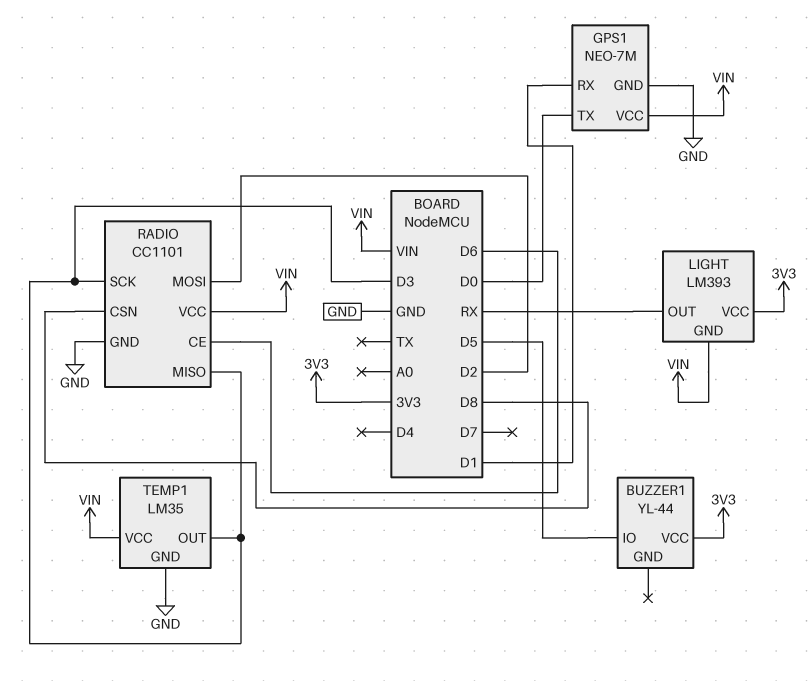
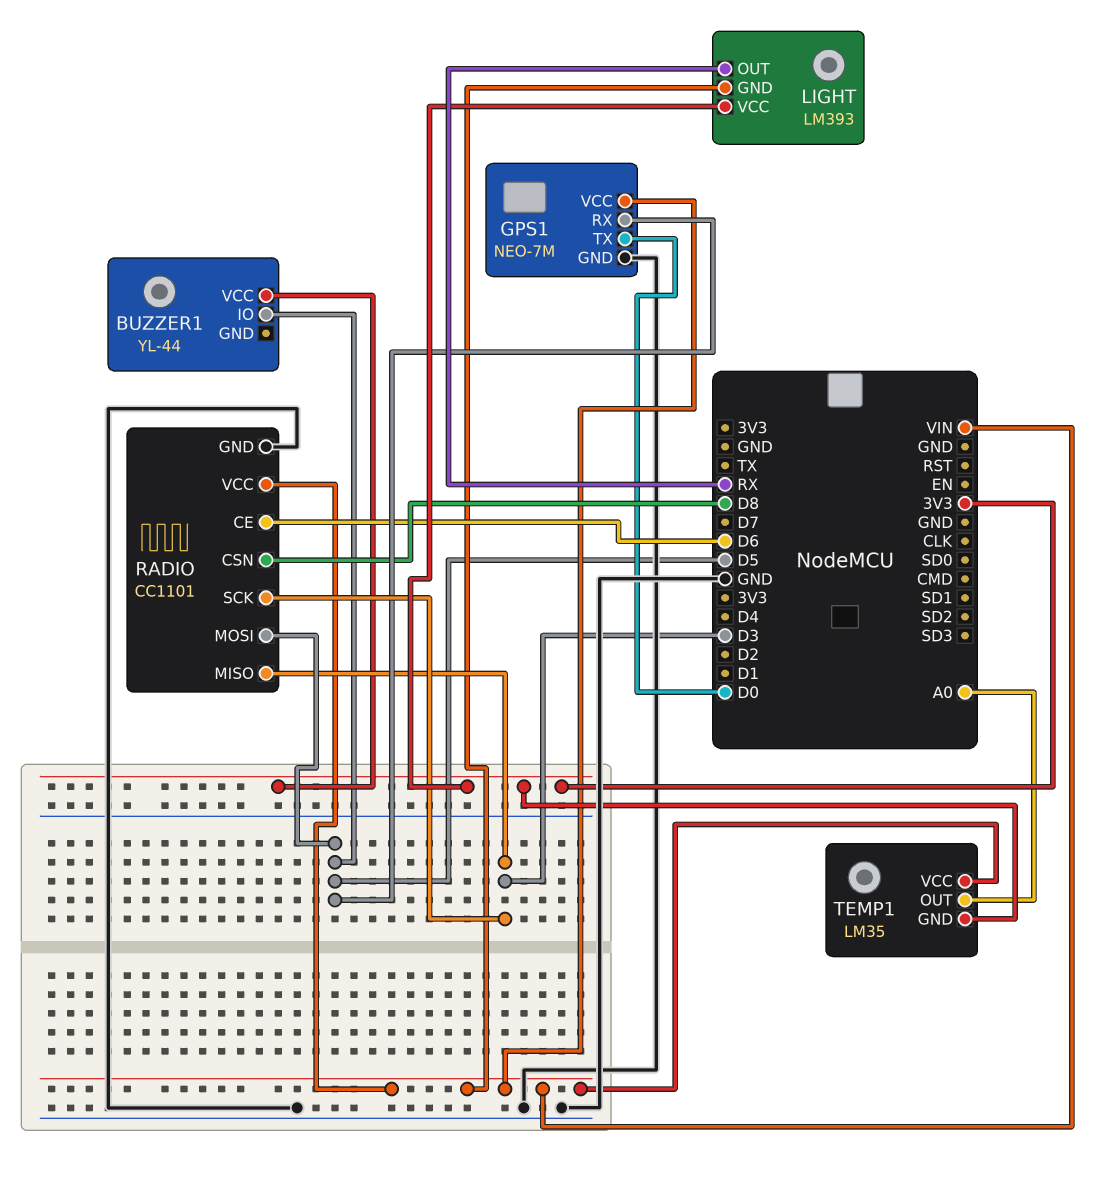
GPS1 pin RX: D1 -> D5
RADIO pin MOSI: D2 -> D5
TEMP1 pin GND: GND -> 3V3
TEMP1 pin OUT: D3 -> A0

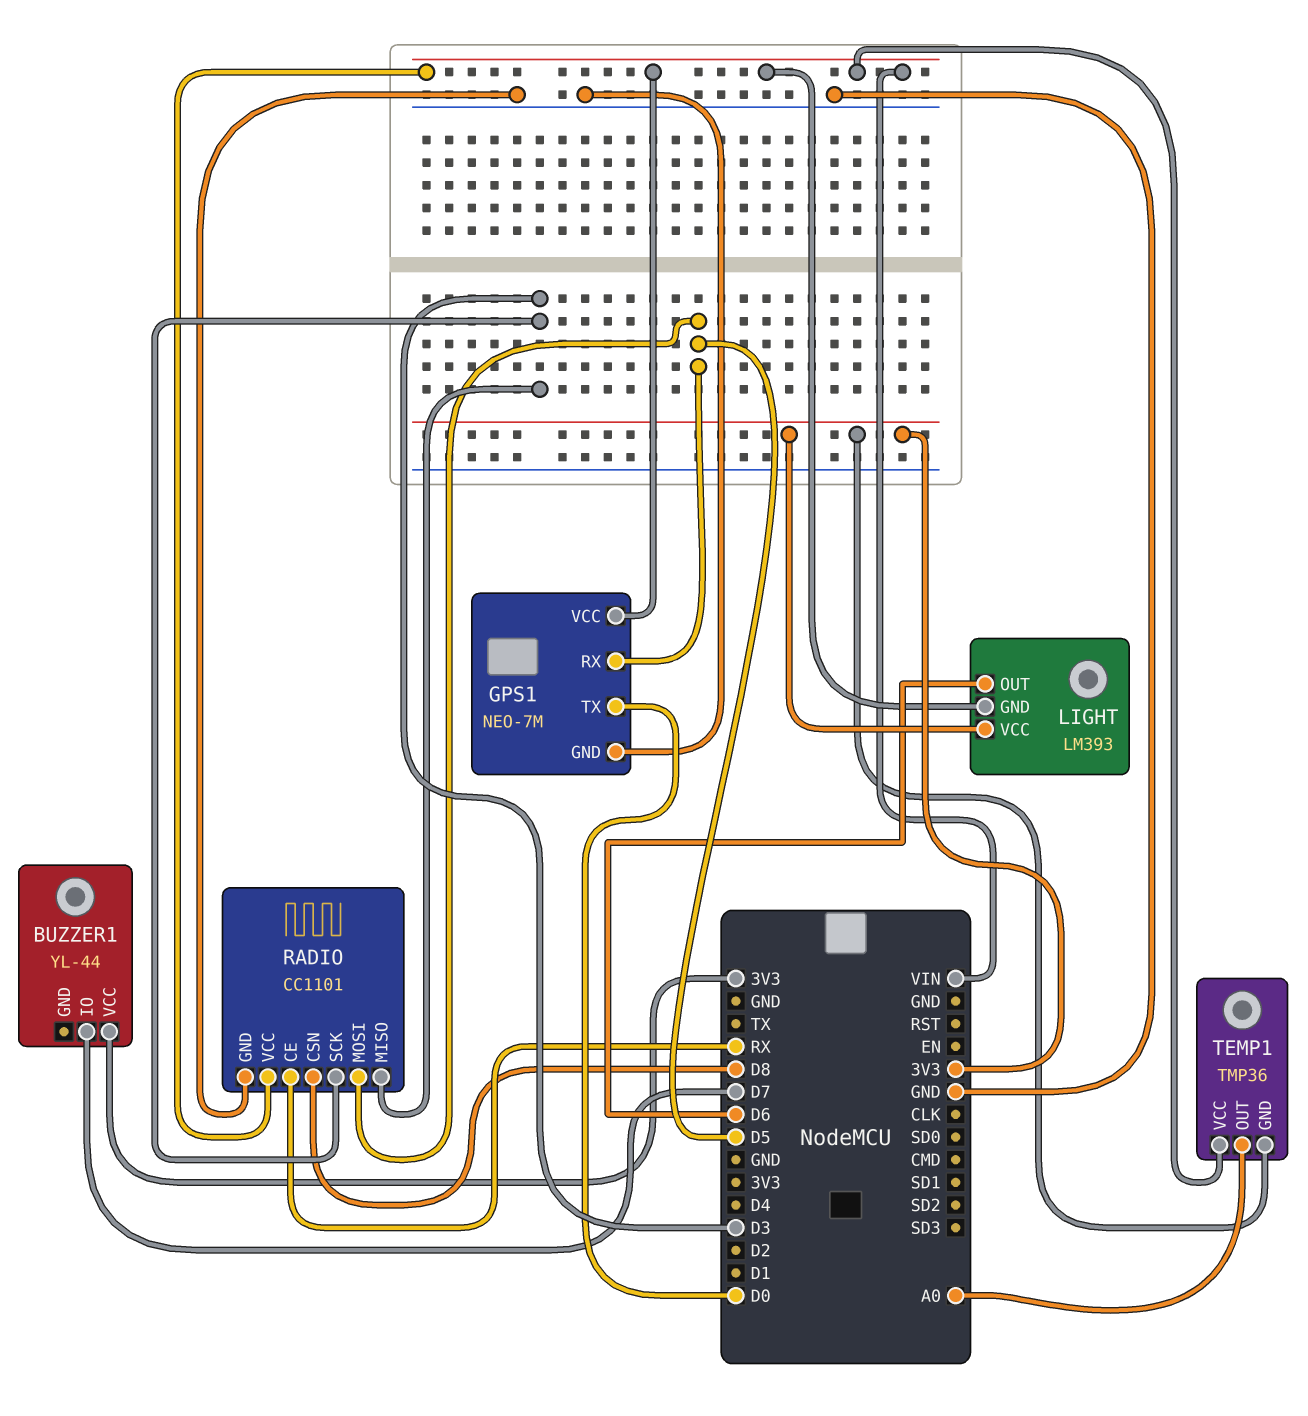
BUZZER1 pin IO: D5 -> D7
LIGHT pin OUT: RX -> D6
RADIO pin CE: D6 -> RX
TEMP1: LM35 -> TMP36

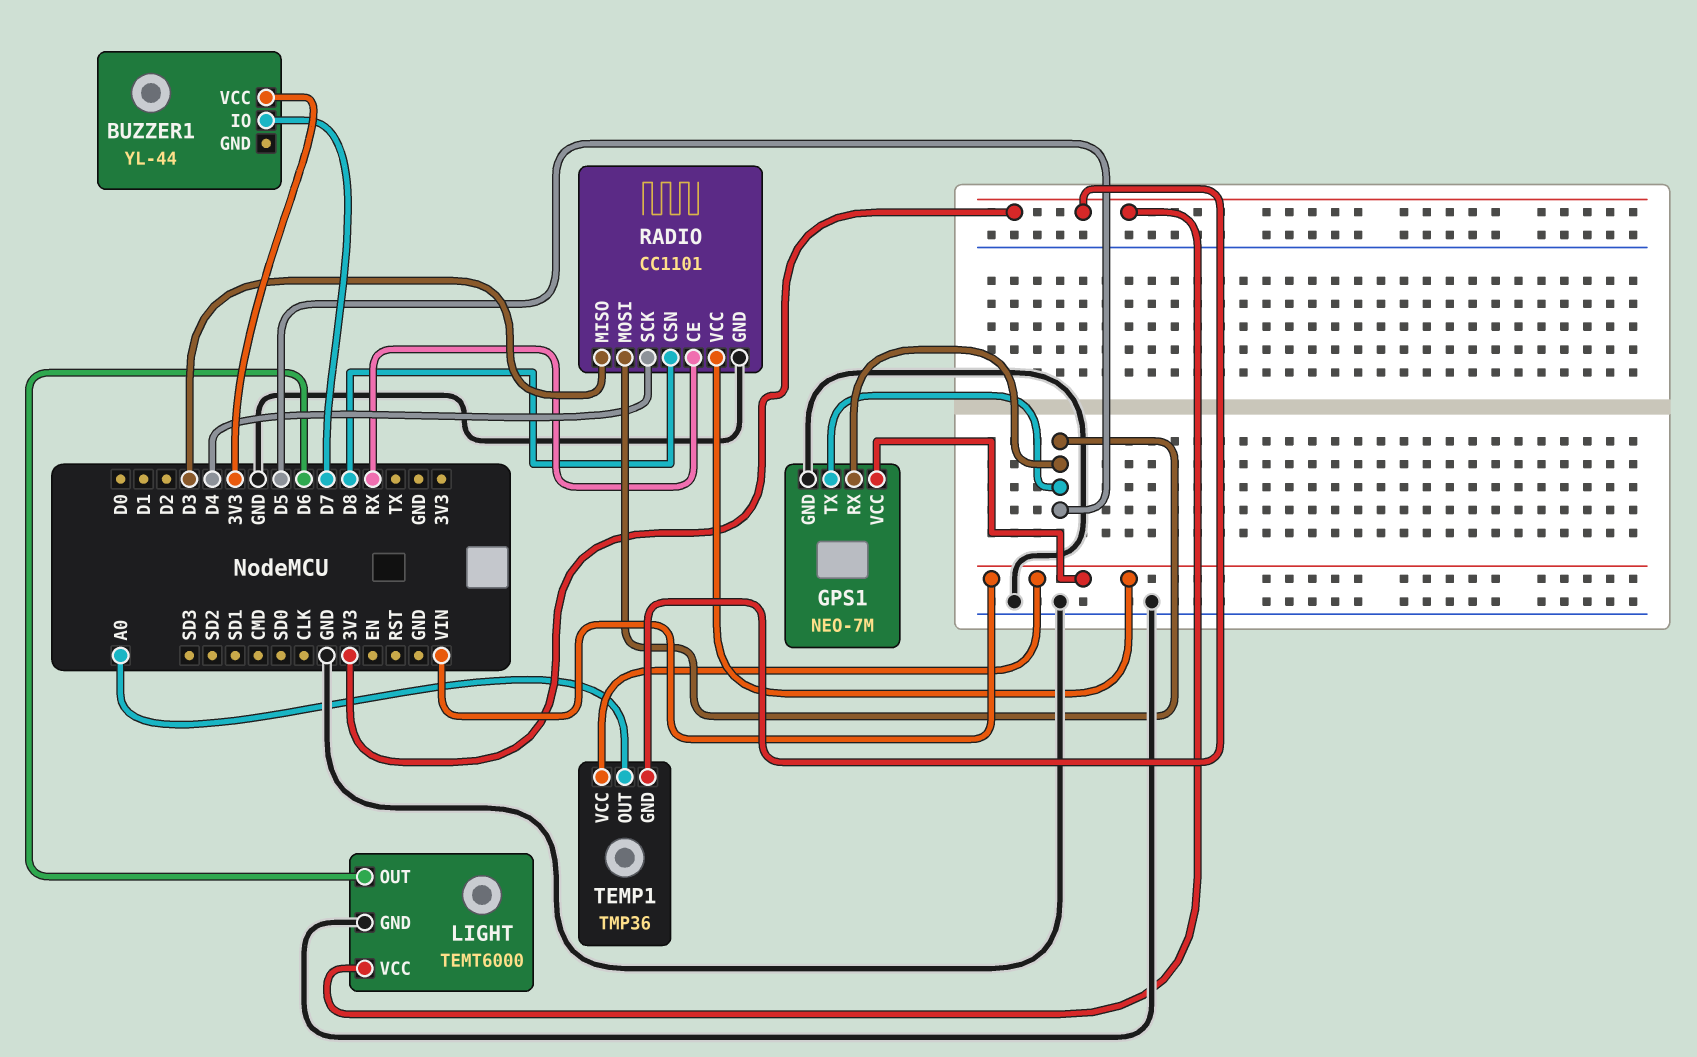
GPS1 pin TX: D0 -> D5
LIGHT: LM393 -> TEMT6000
LIGHT pin GND: VIN -> GND
RADIO pin SCK: D3 -> D4

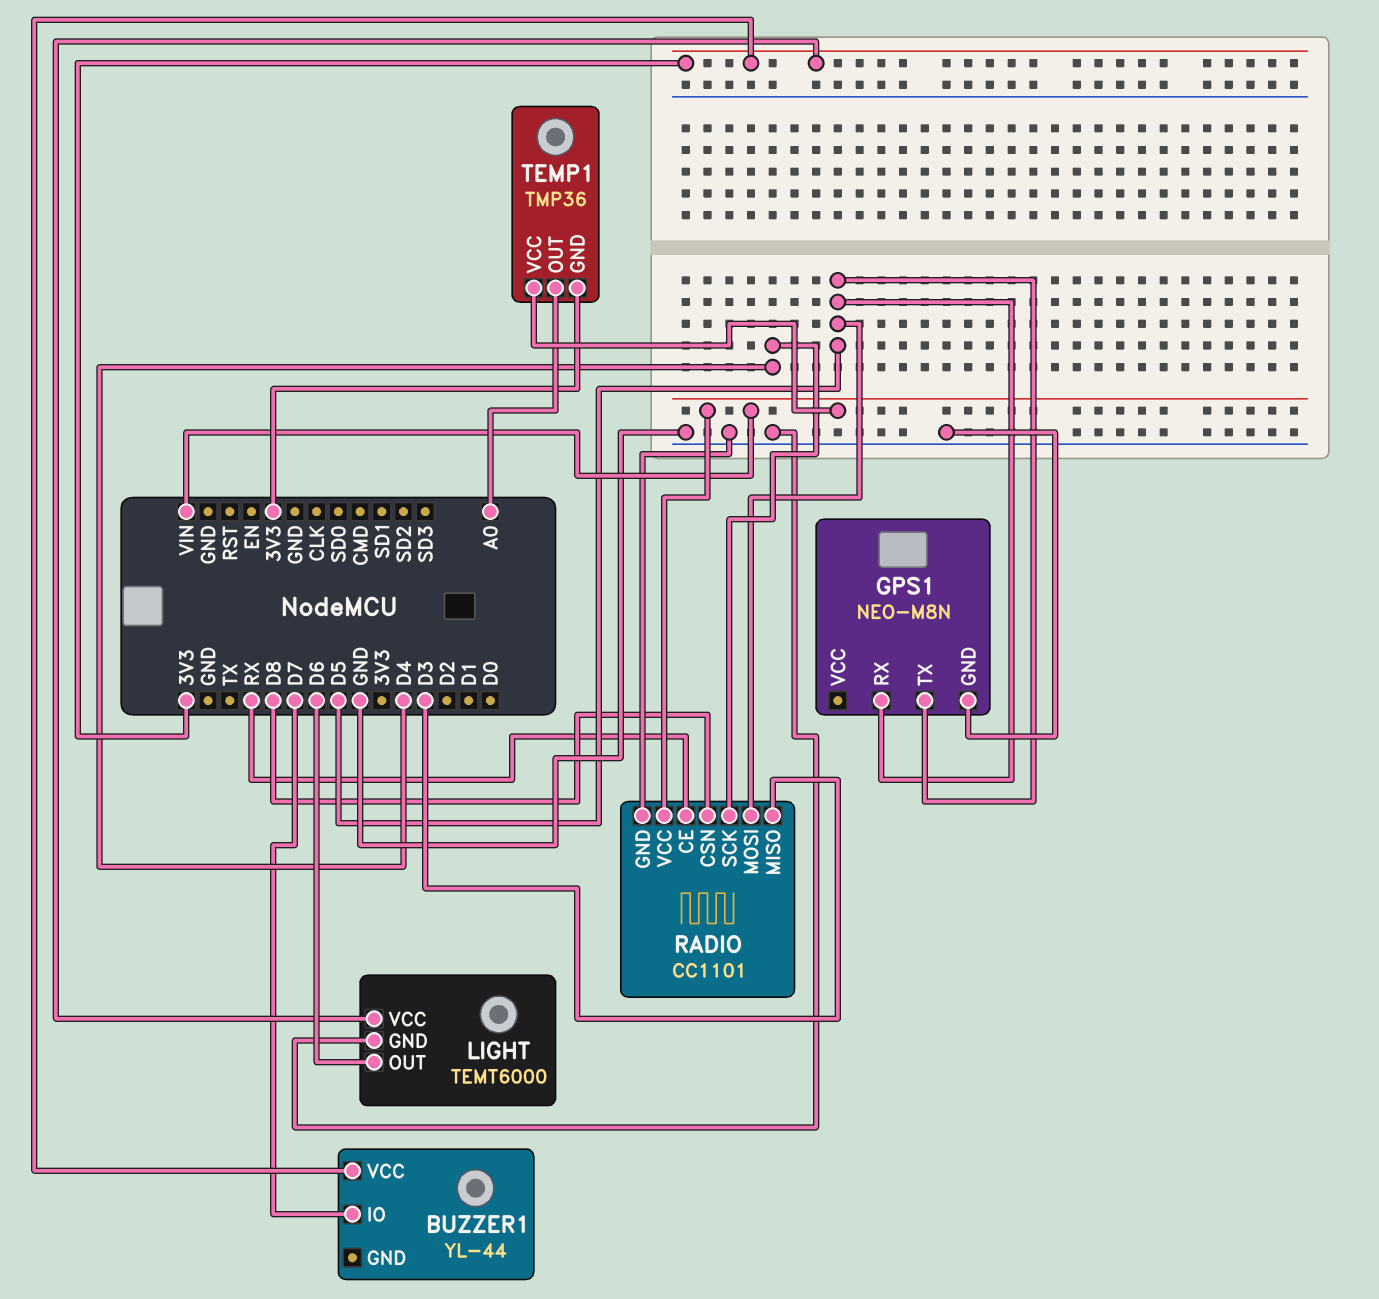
GPS1: NEO-7M -> NEO-M8N
GPS1 pin VCC: VIN -> none

